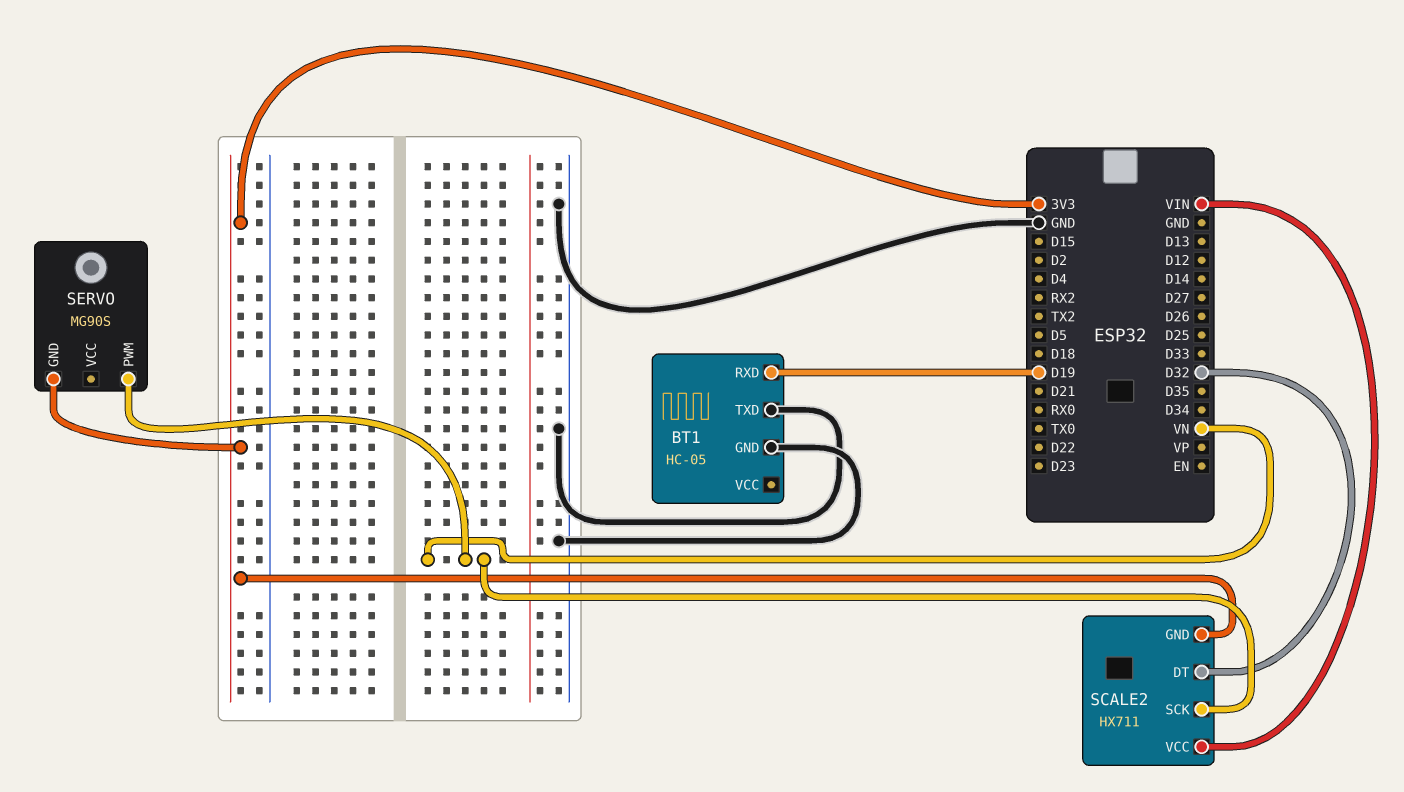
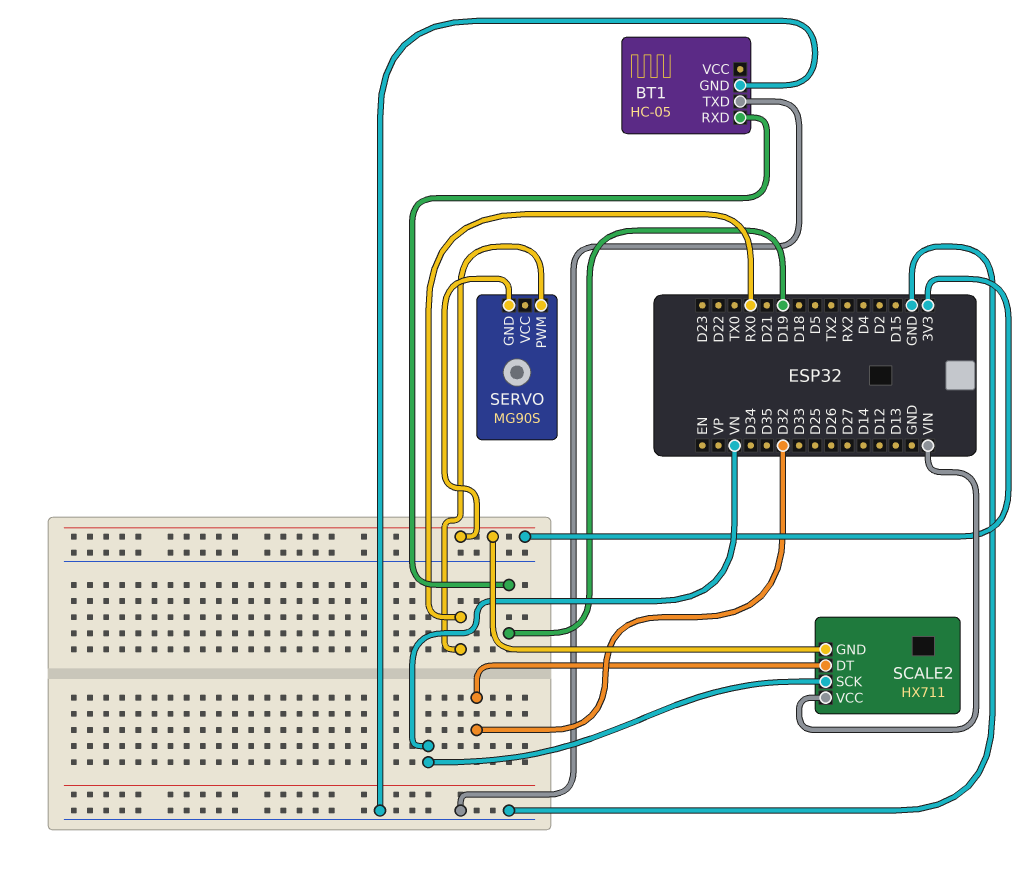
SERVO pin PWM: VN -> RX0

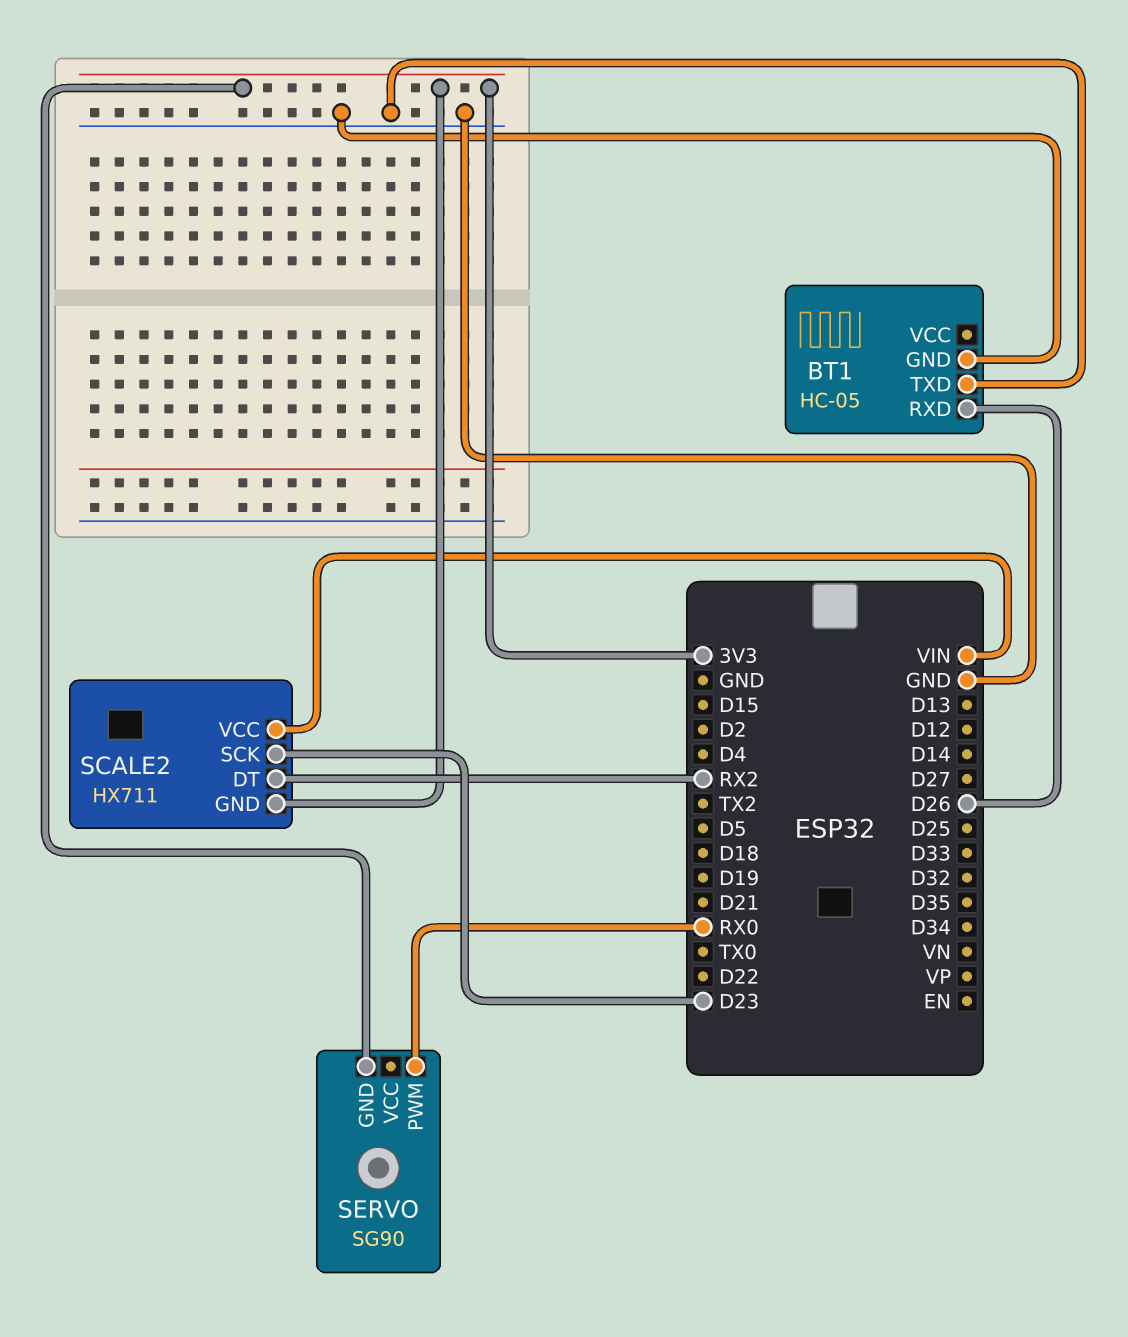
BT1 pin RXD: D19 -> D26
SCALE2 pin DT: D32 -> RX2
SCALE2 pin SCK: VN -> D23
SERVO: MG90S -> SG90

